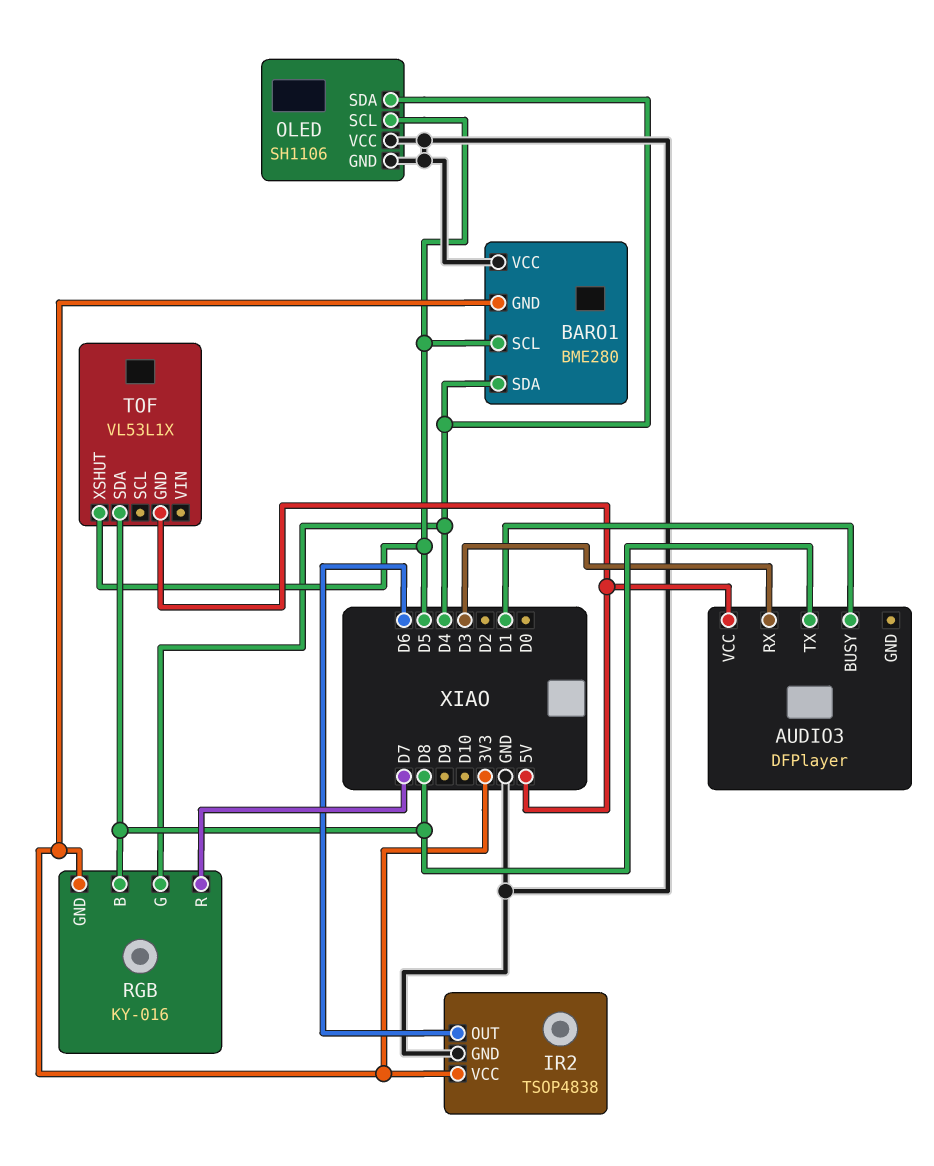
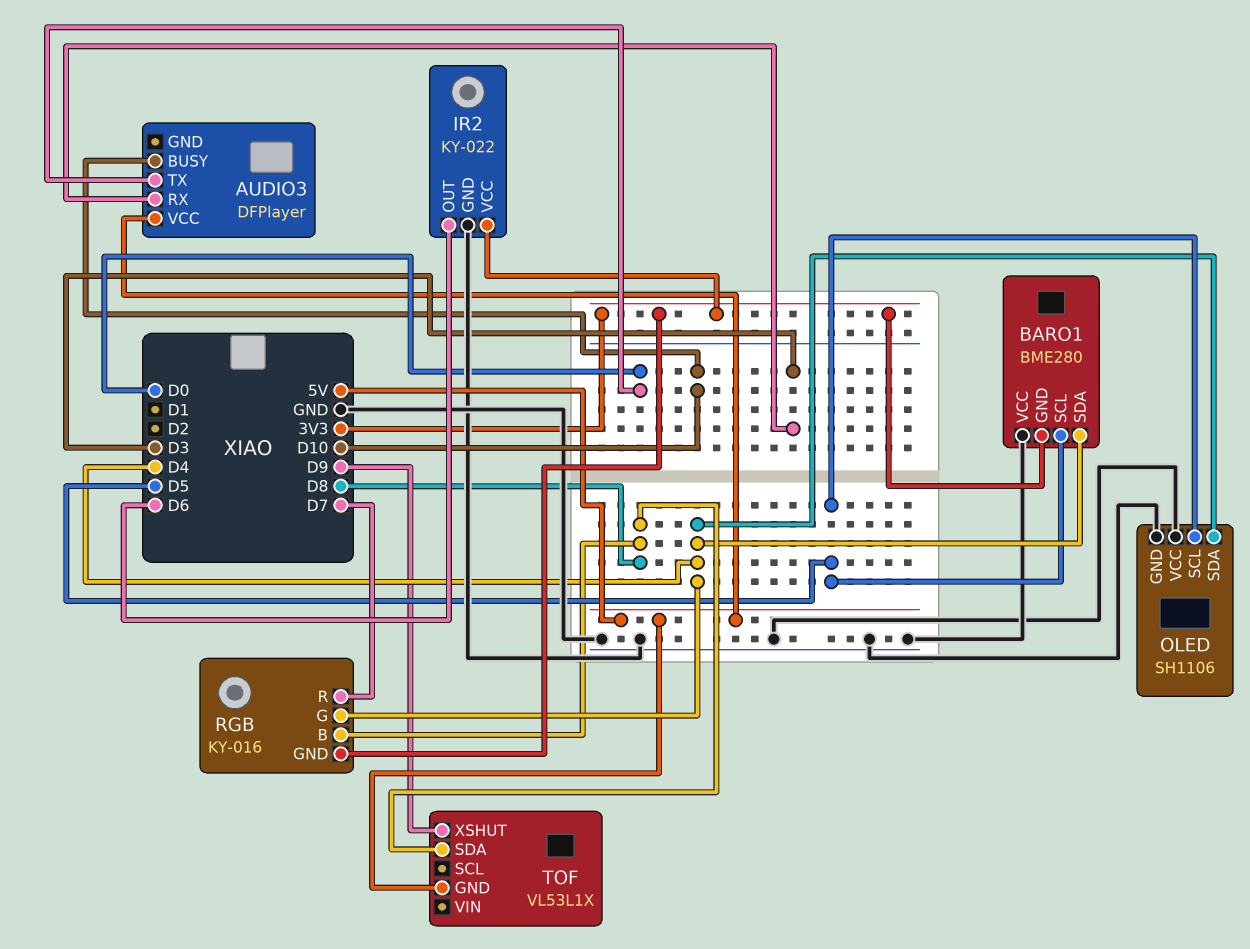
AUDIO3 pin BUSY: D1 -> D10
AUDIO3 pin TX: D8 -> D0
IR2: TSOP4838 -> KY-022
TOF pin XSHUT: D5 -> D9

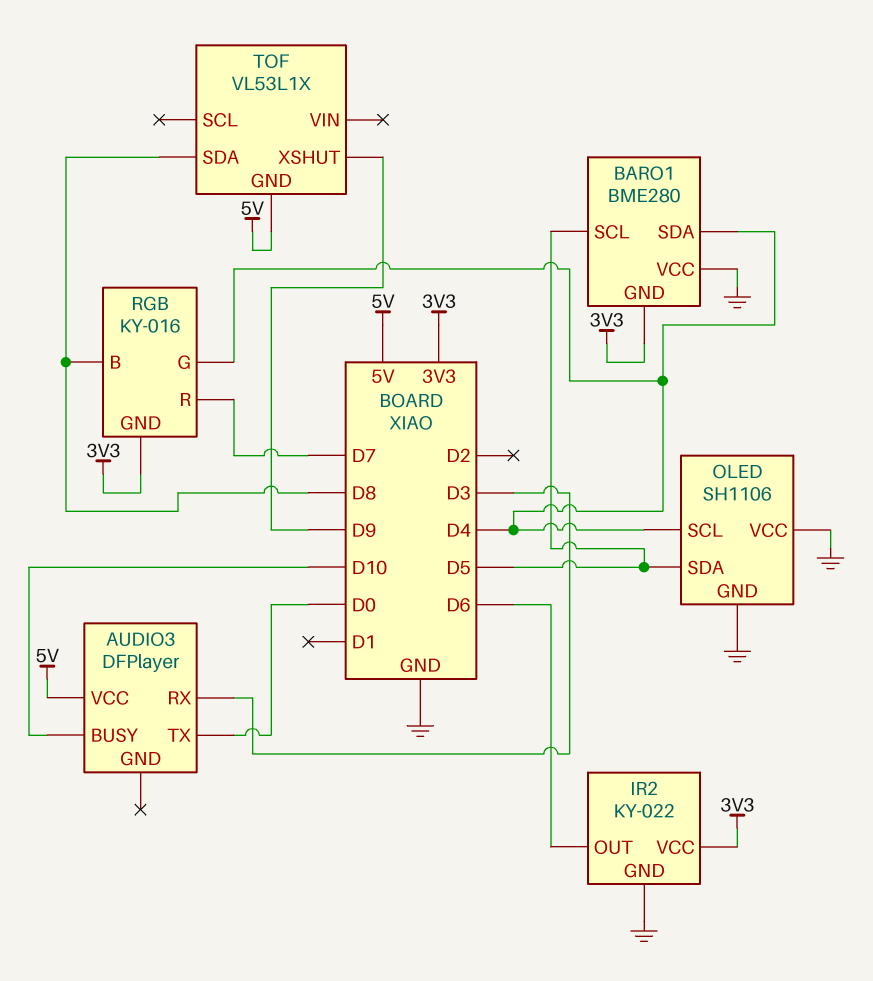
OLED pin SCL: D5 -> D4
OLED pin SDA: D4 -> D5

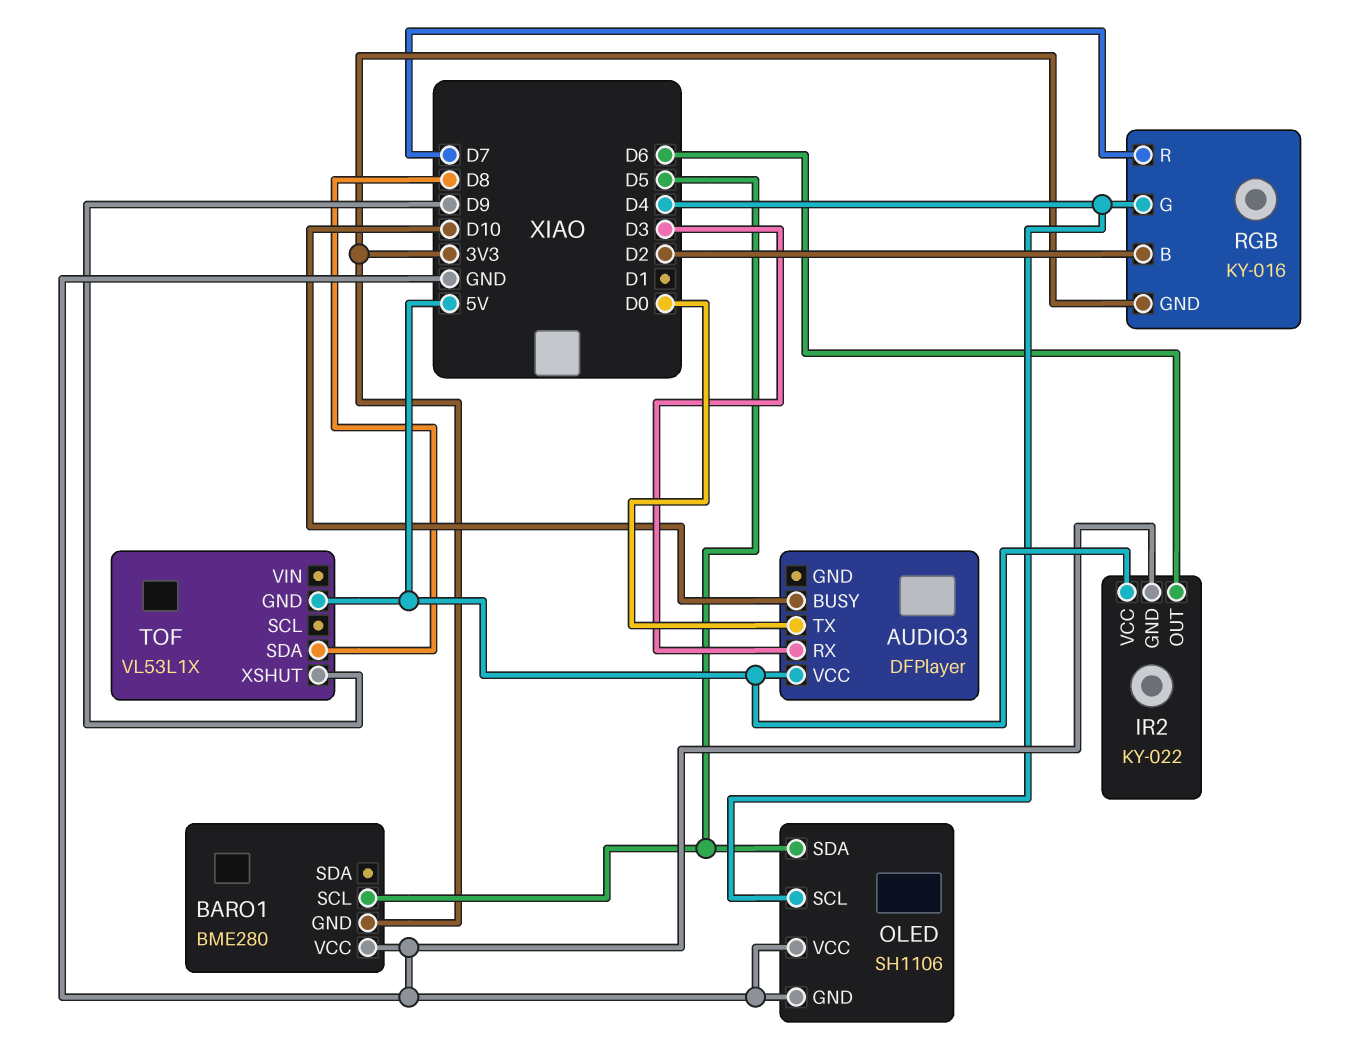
BARO1 pin SDA: D4 -> none
IR2 pin VCC: 3V3 -> 5V
RGB pin B: D8 -> D2

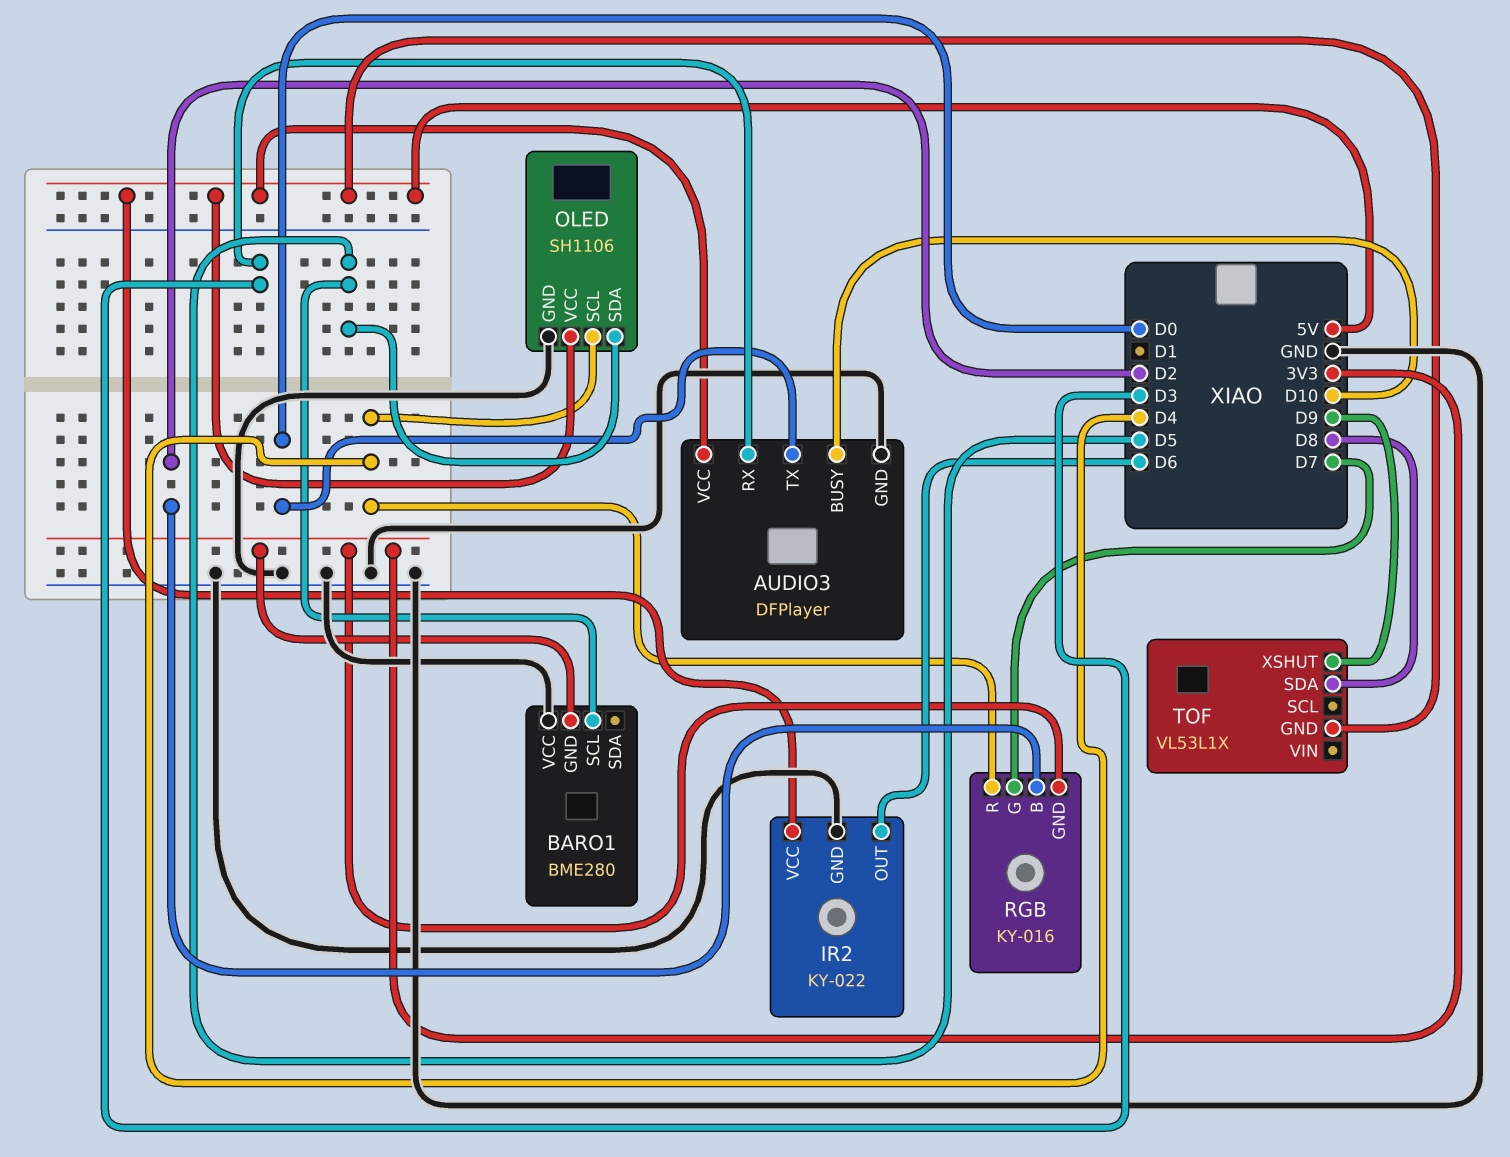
AUDIO3 pin GND: none -> GND
OLED pin VCC: GND -> 5V
RGB pin G: D4 -> D7
RGB pin R: D7 -> D4

